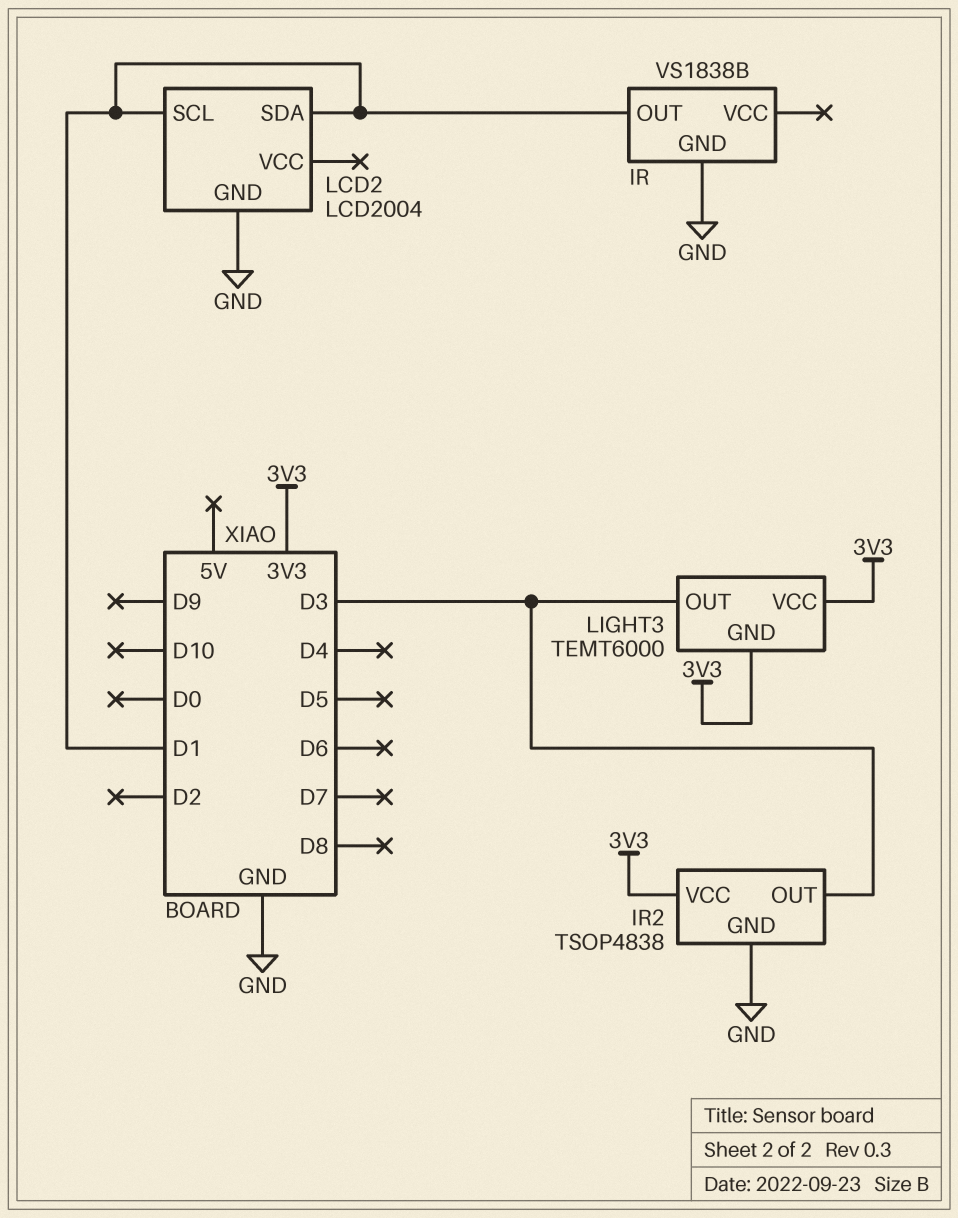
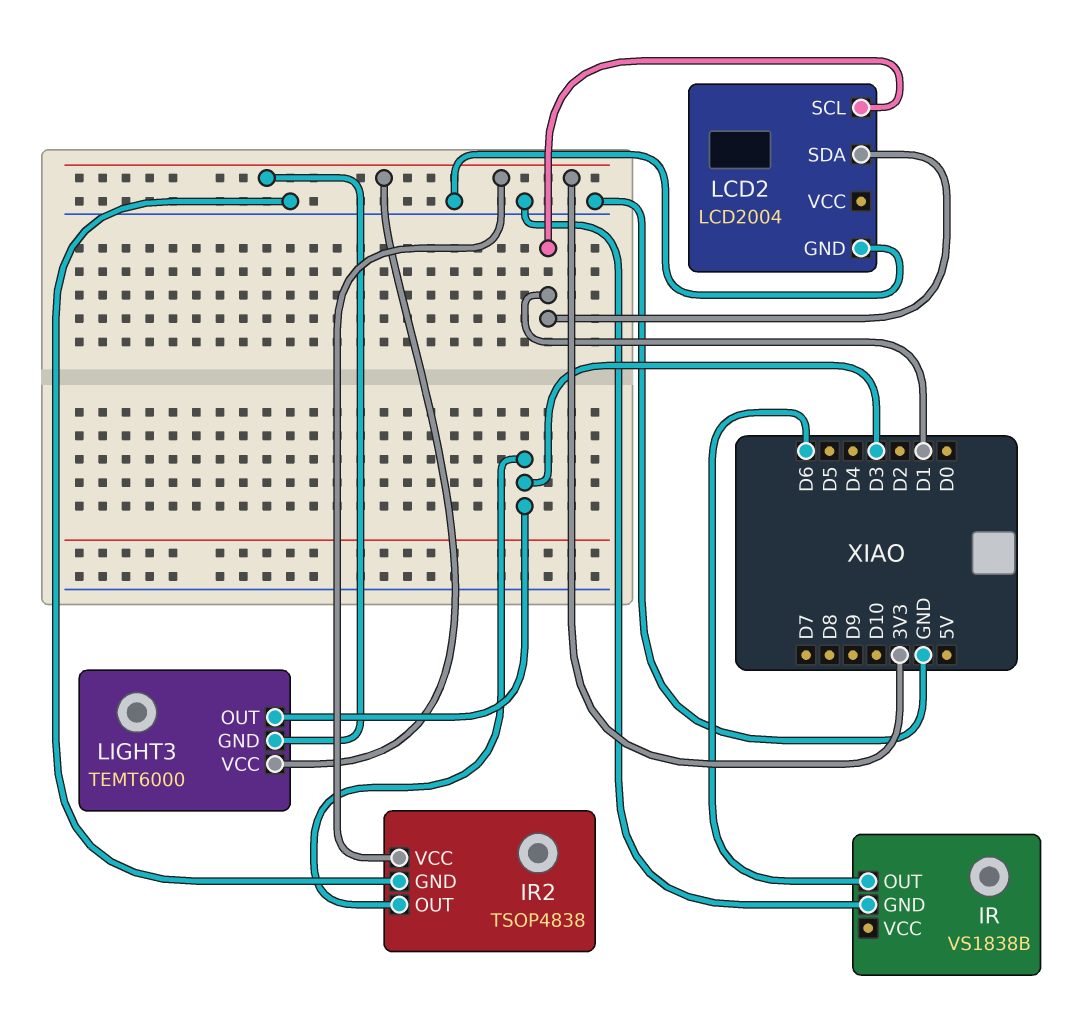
IR pin OUT: D1 -> D6

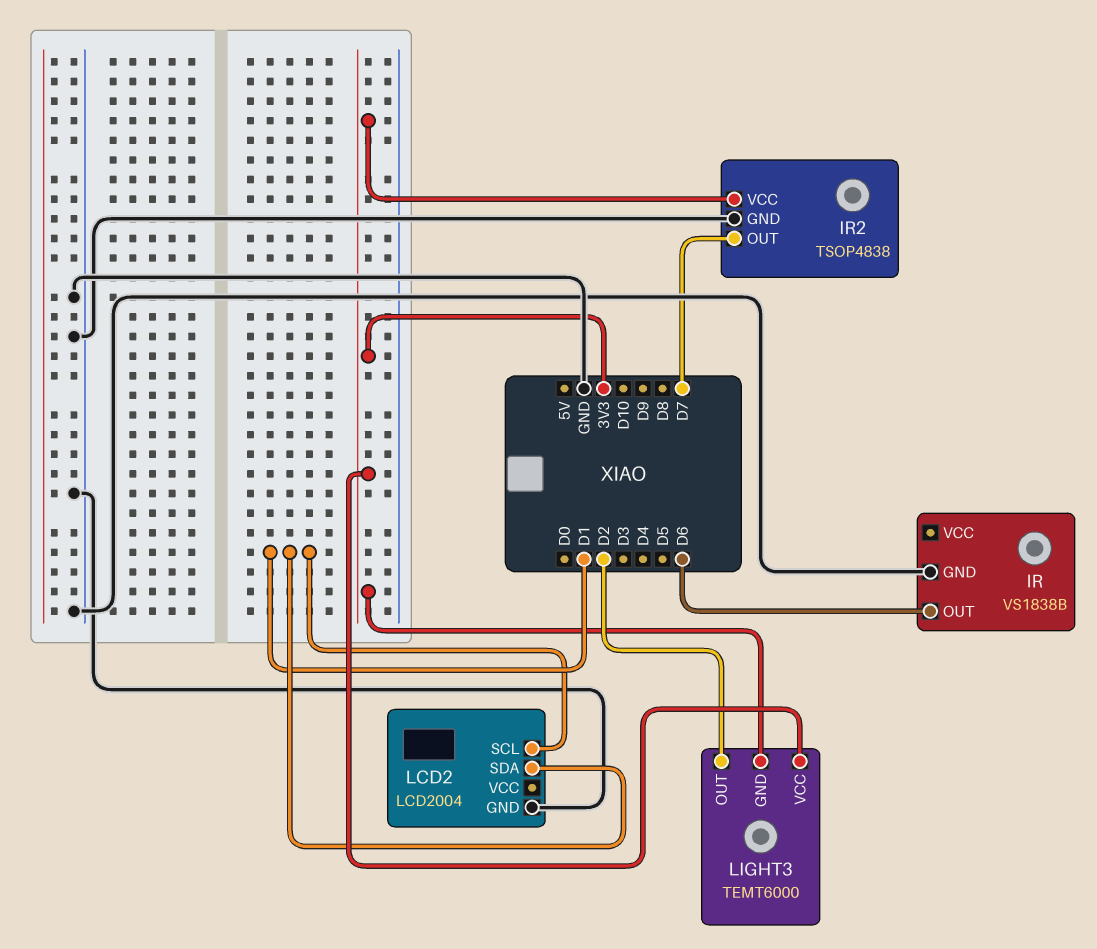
IR2 pin OUT: D3 -> D7
LIGHT3 pin OUT: D3 -> D2

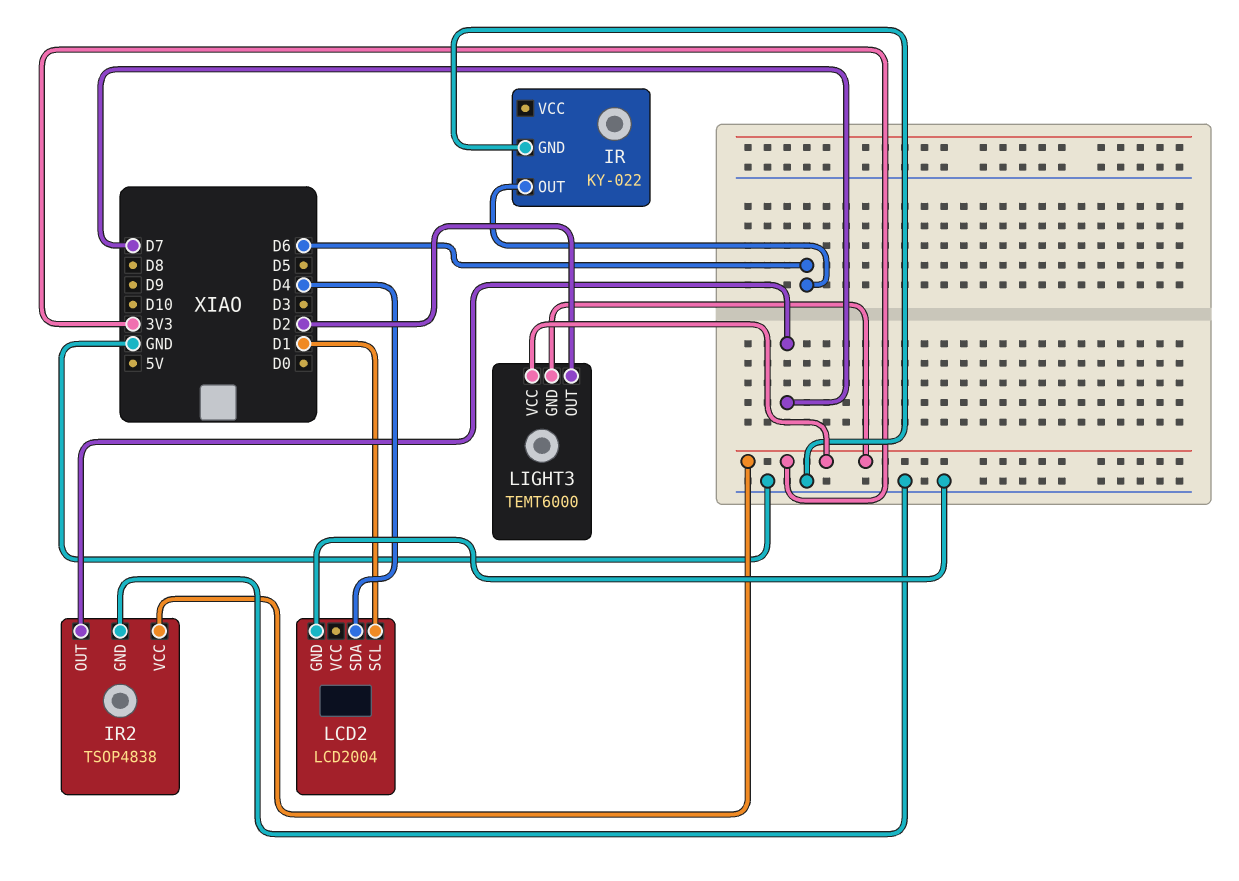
IR: VS1838B -> KY-022
LCD2 pin SDA: D1 -> D4

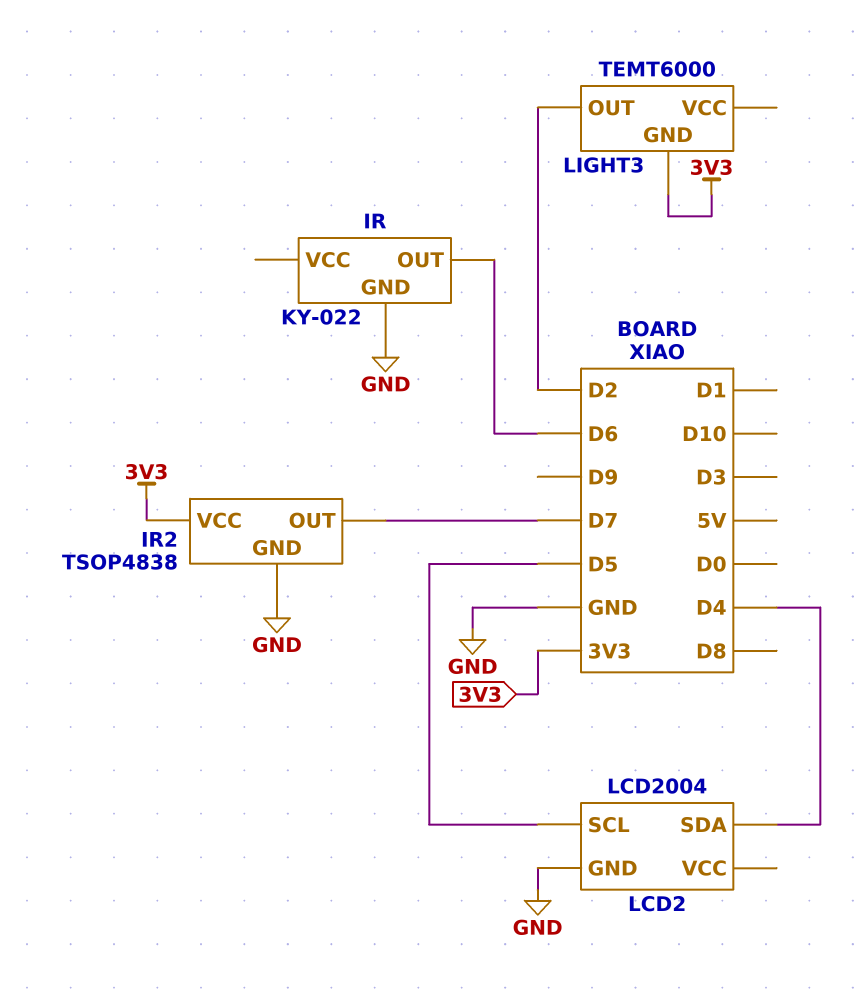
LCD2 pin SCL: D1 -> D5
LIGHT3 pin VCC: 3V3 -> none

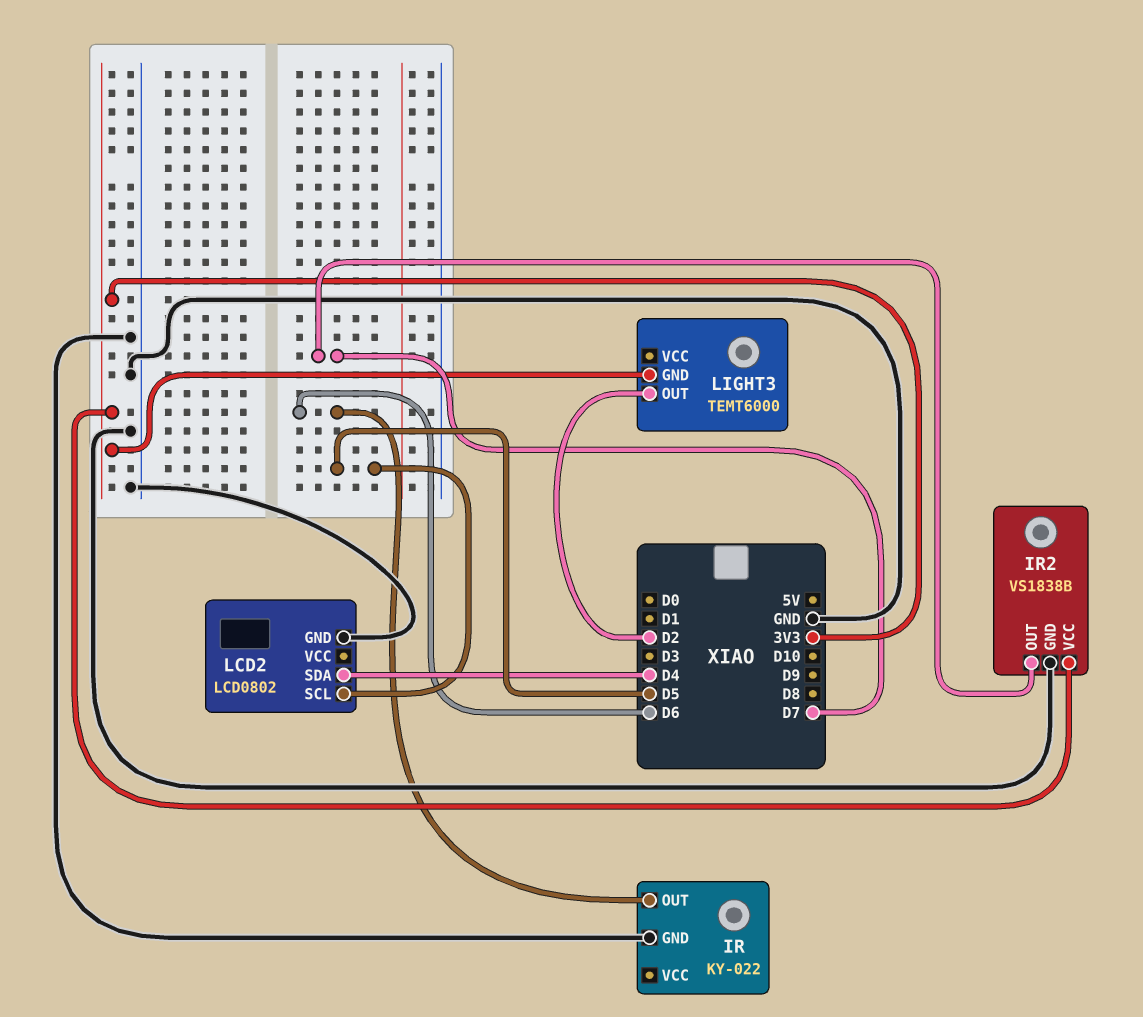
IR2: TSOP4838 -> VS1838B
LCD2: LCD2004 -> LCD0802

